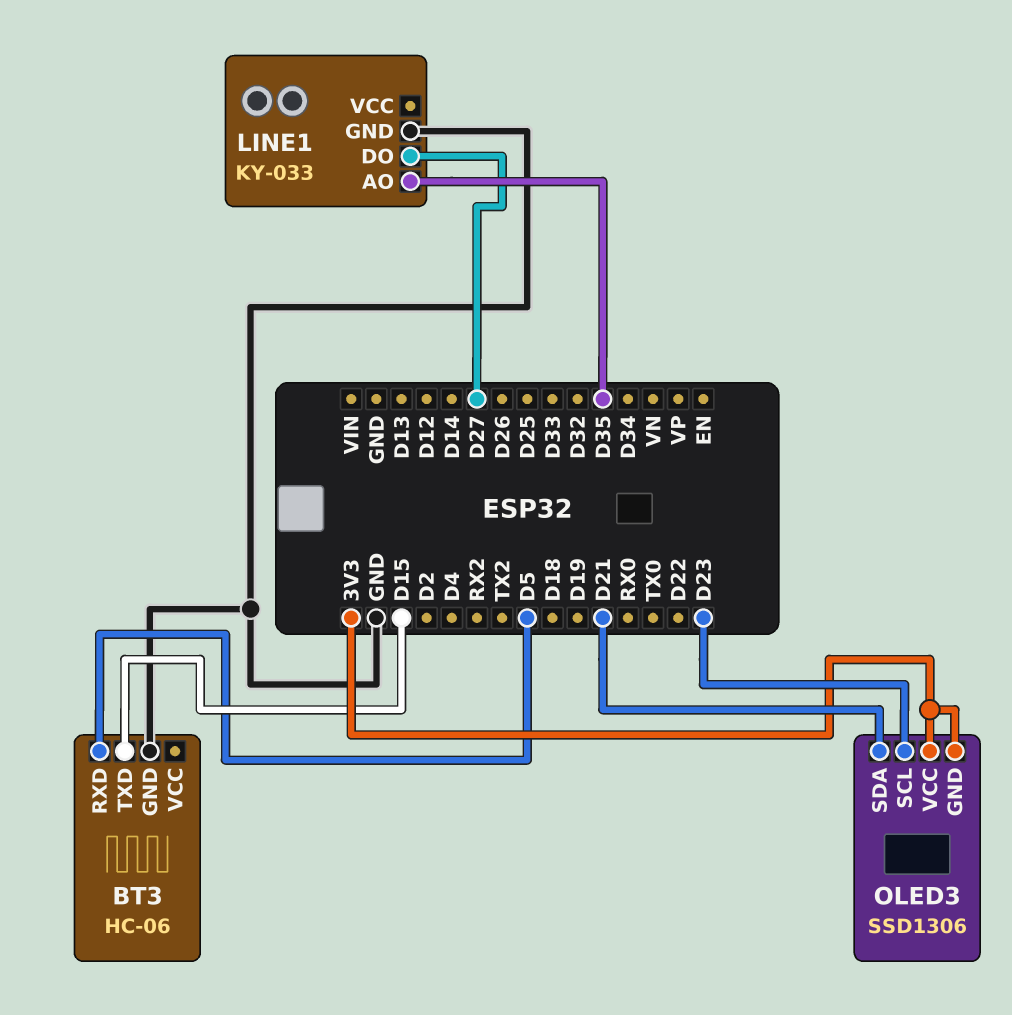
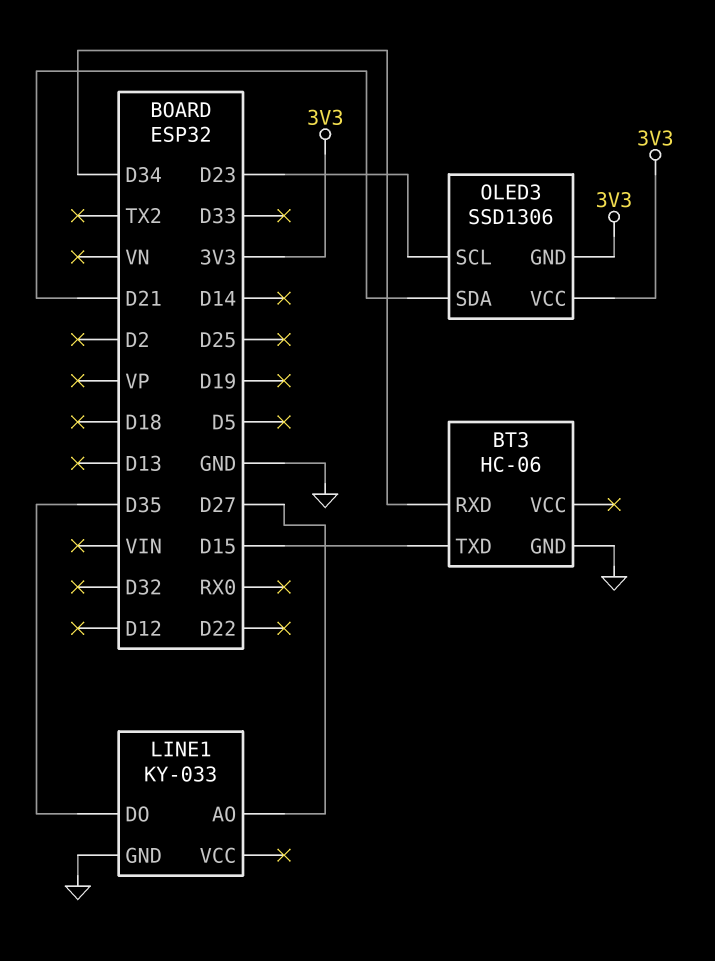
BT3 pin RXD: D5 -> D34
LINE1 pin AO: D35 -> D27
LINE1 pin DO: D27 -> D35

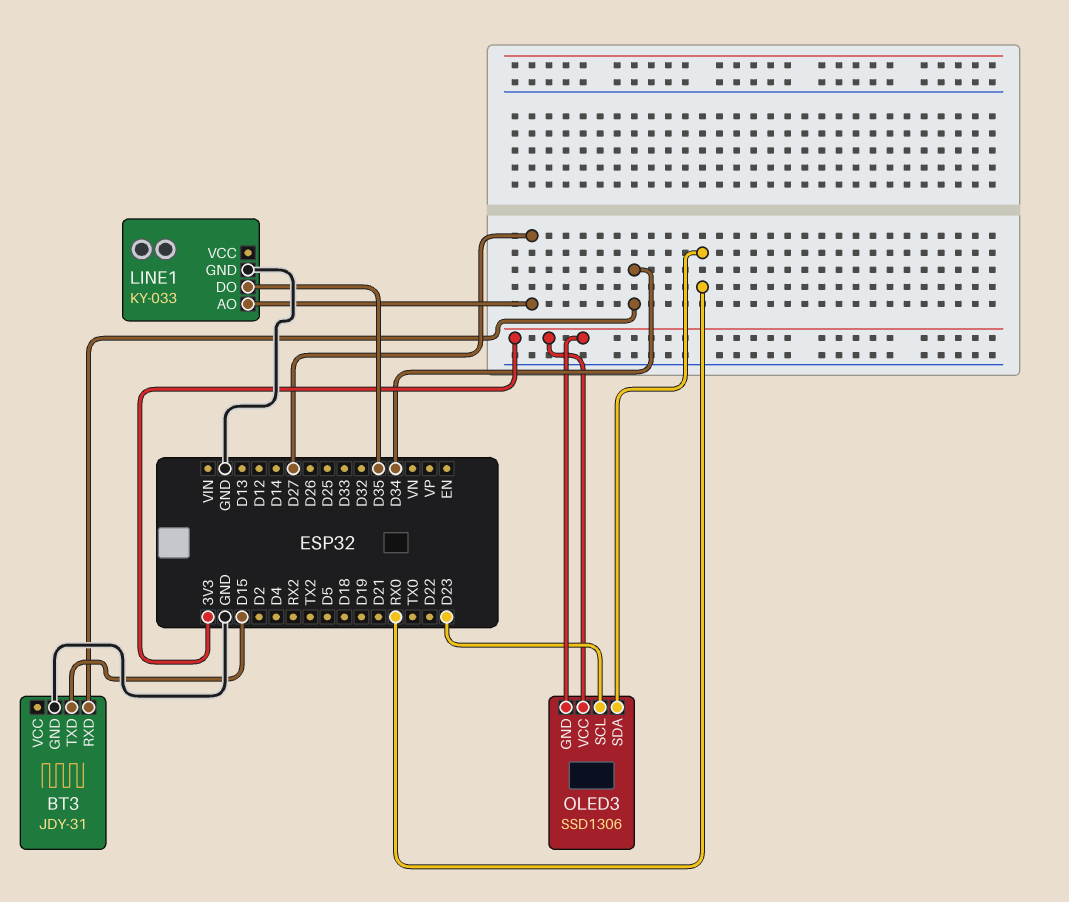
BT3: HC-06 -> JDY-31
OLED3 pin SDA: D21 -> RX0

